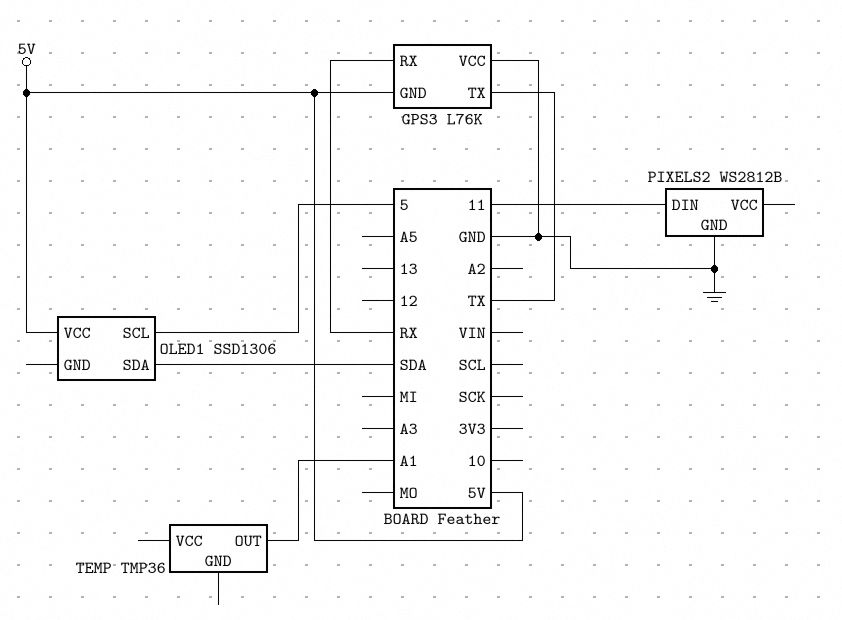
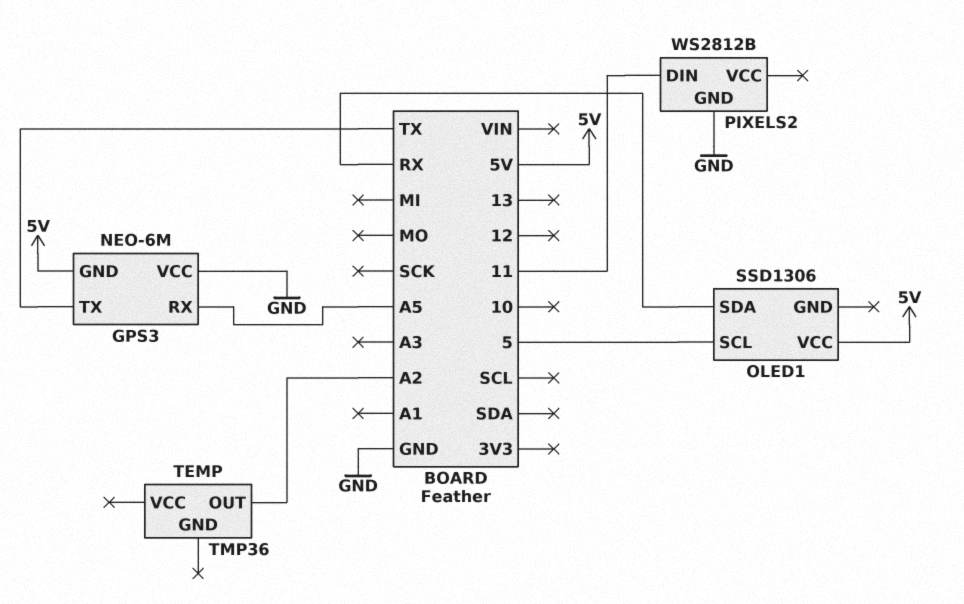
GPS3: L76K -> NEO-6M
GPS3 pin RX: RX -> A5
OLED1 pin SDA: SDA -> RX
TEMP pin OUT: A1 -> A2

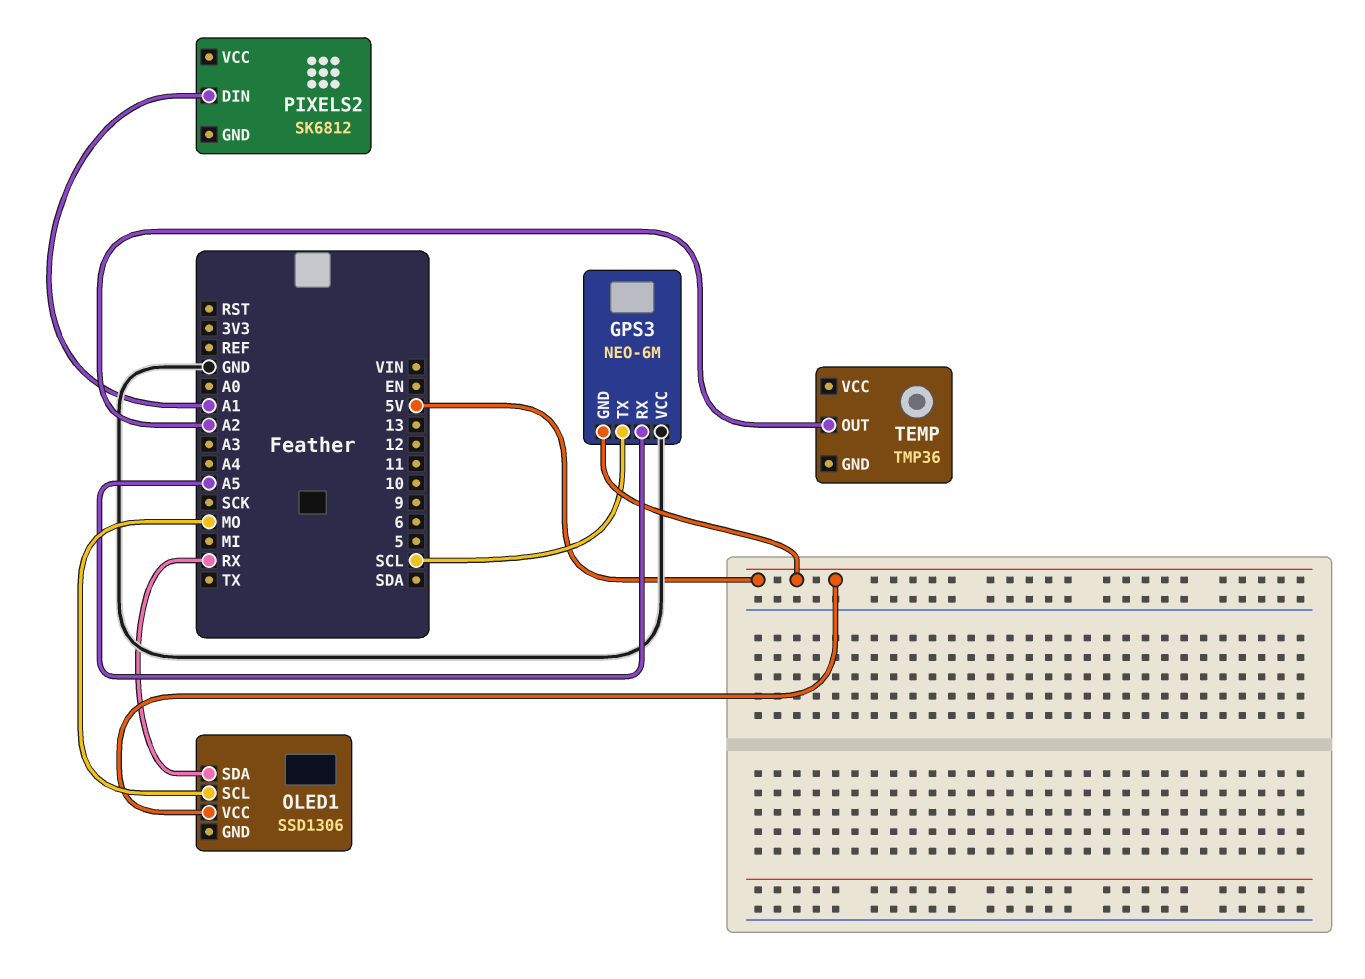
GPS3 pin TX: TX -> SCL
OLED1 pin SCL: 5 -> MO
PIXELS2: WS2812B -> SK6812
PIXELS2 pin DIN: 11 -> A1
PIXELS2 pin GND: GND -> none

